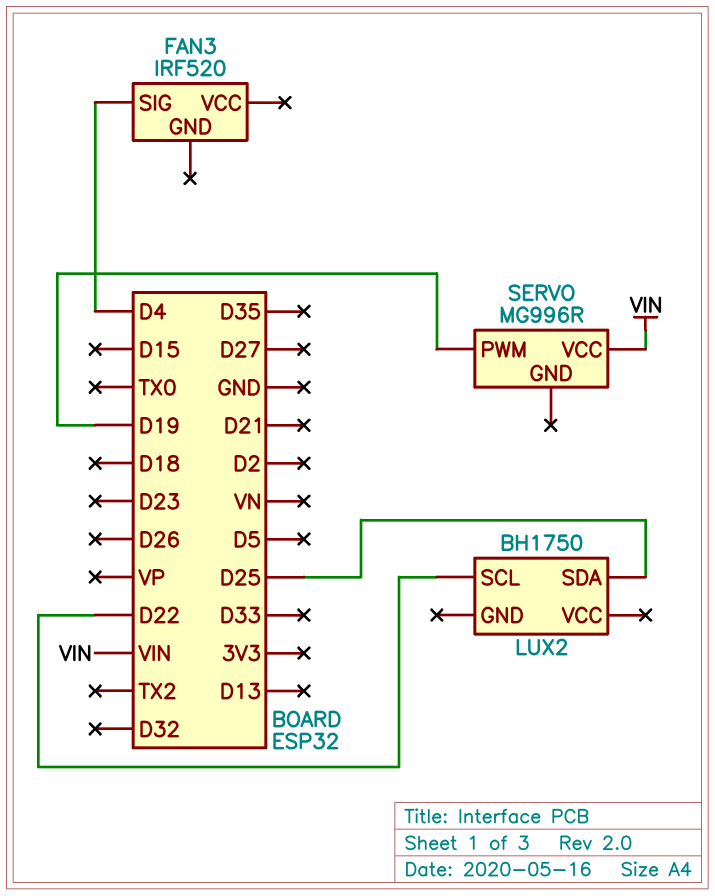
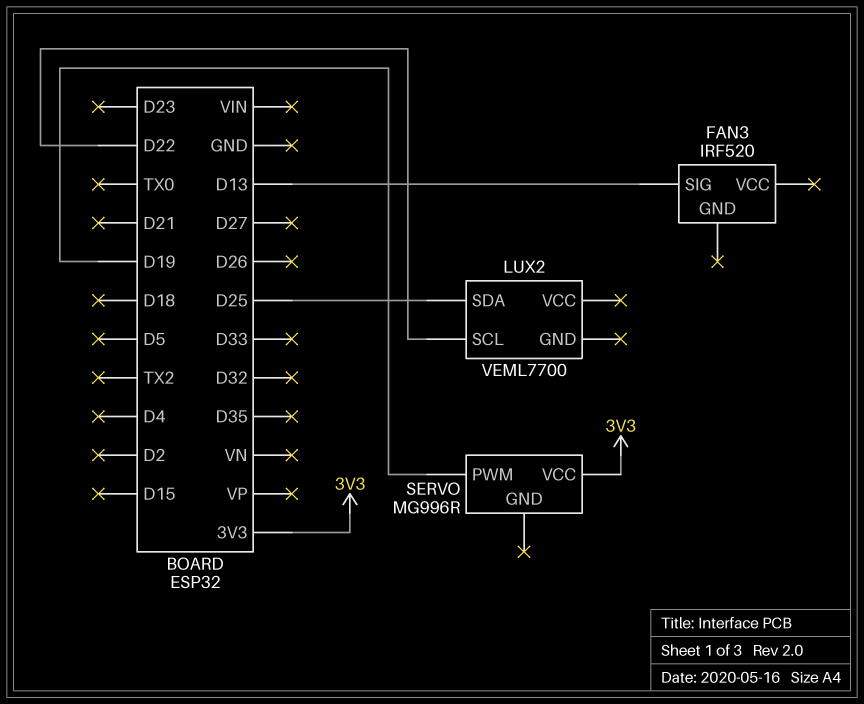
FAN3 pin SIG: D4 -> D13
LUX2: BH1750 -> VEML7700
SERVO pin VCC: VIN -> 3V3

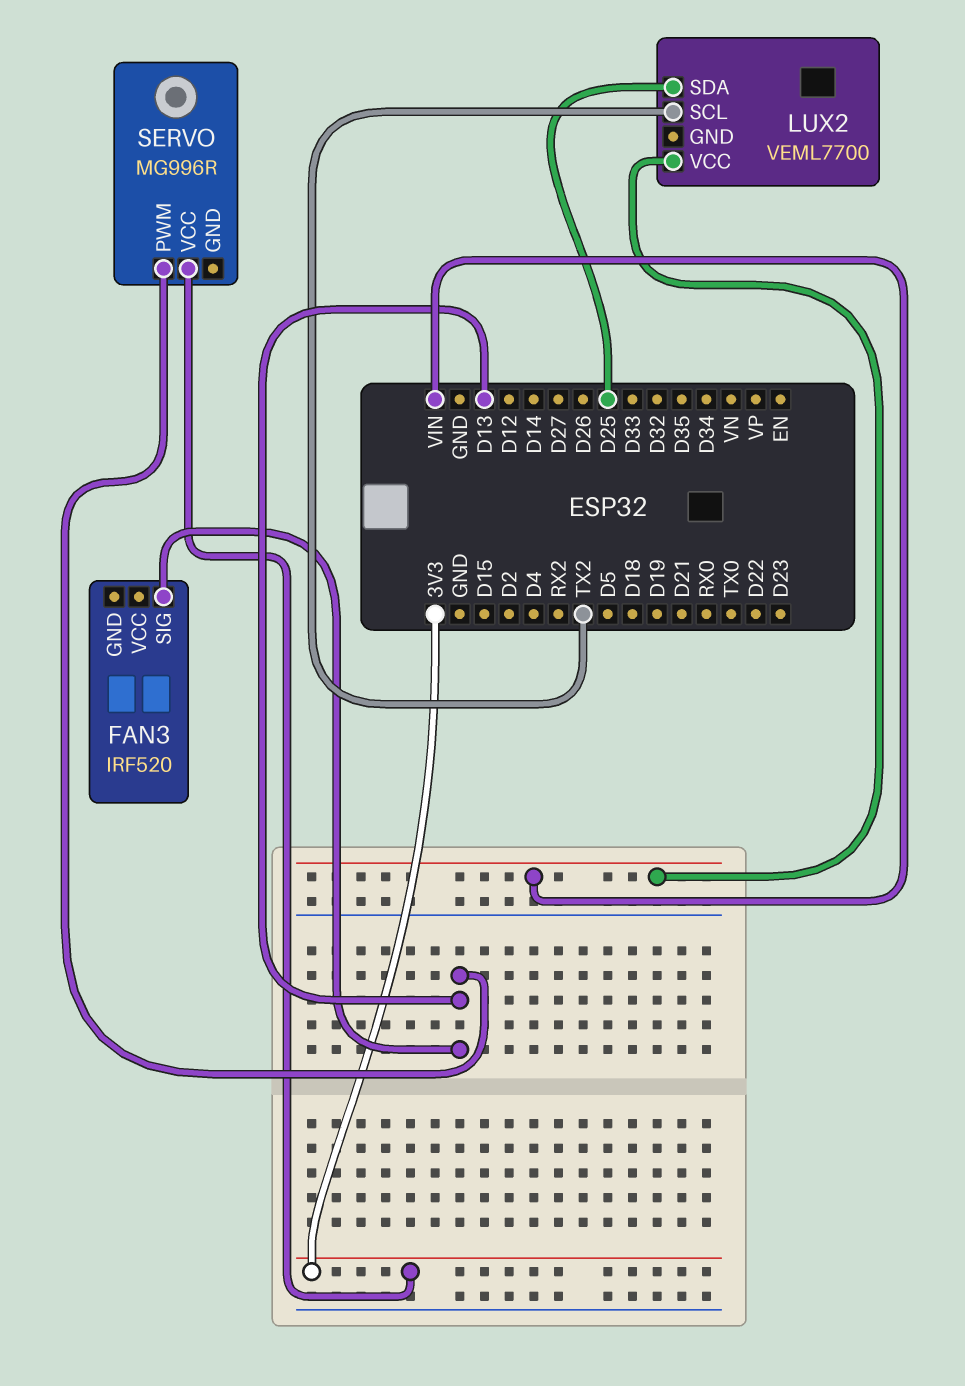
LUX2 pin SCL: D22 -> TX2
LUX2 pin VCC: none -> VIN
SERVO pin PWM: D19 -> D13

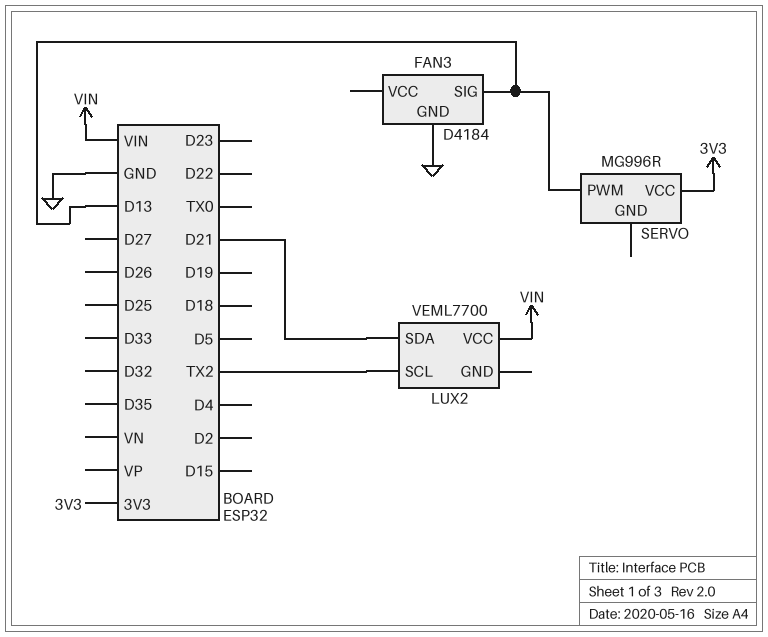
FAN3: IRF520 -> D4184
FAN3 pin GND: none -> GND
LUX2 pin SDA: D25 -> D21

